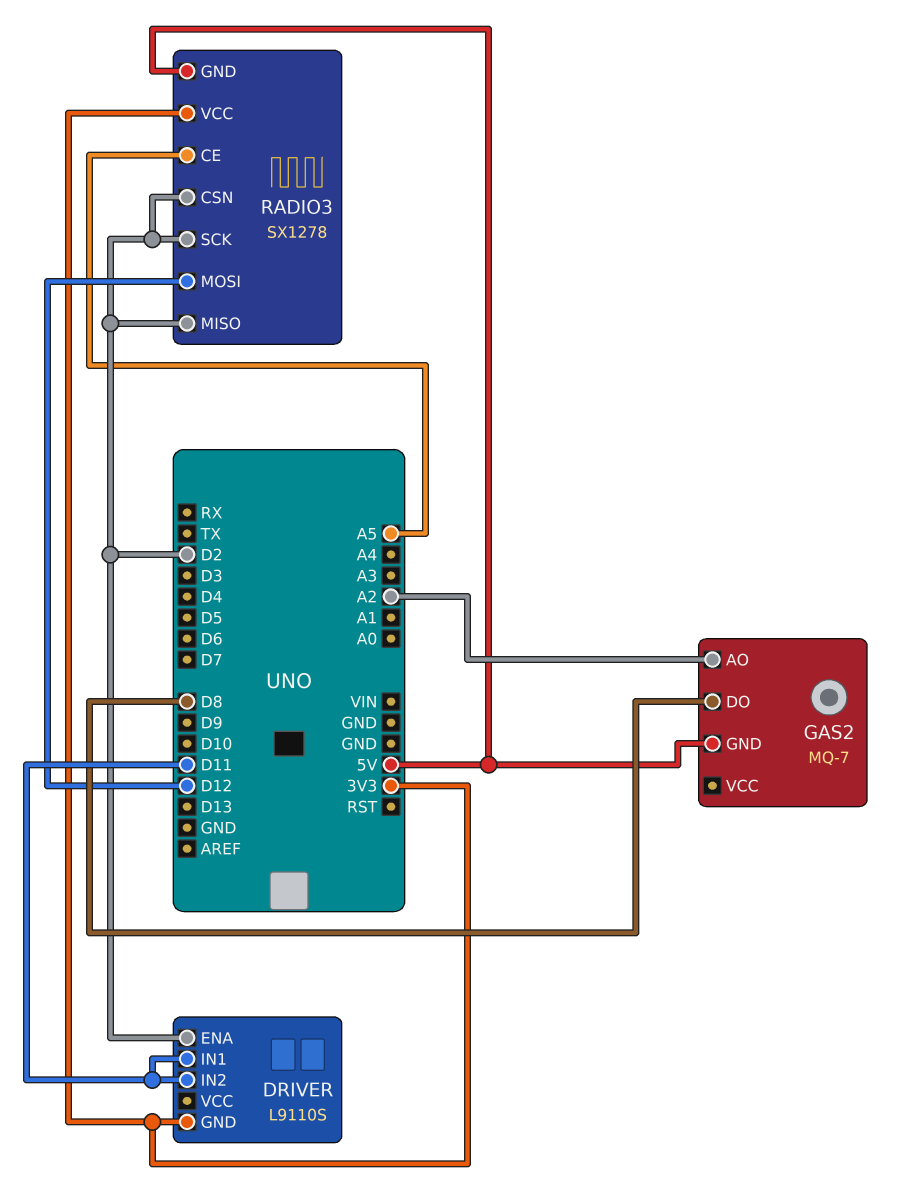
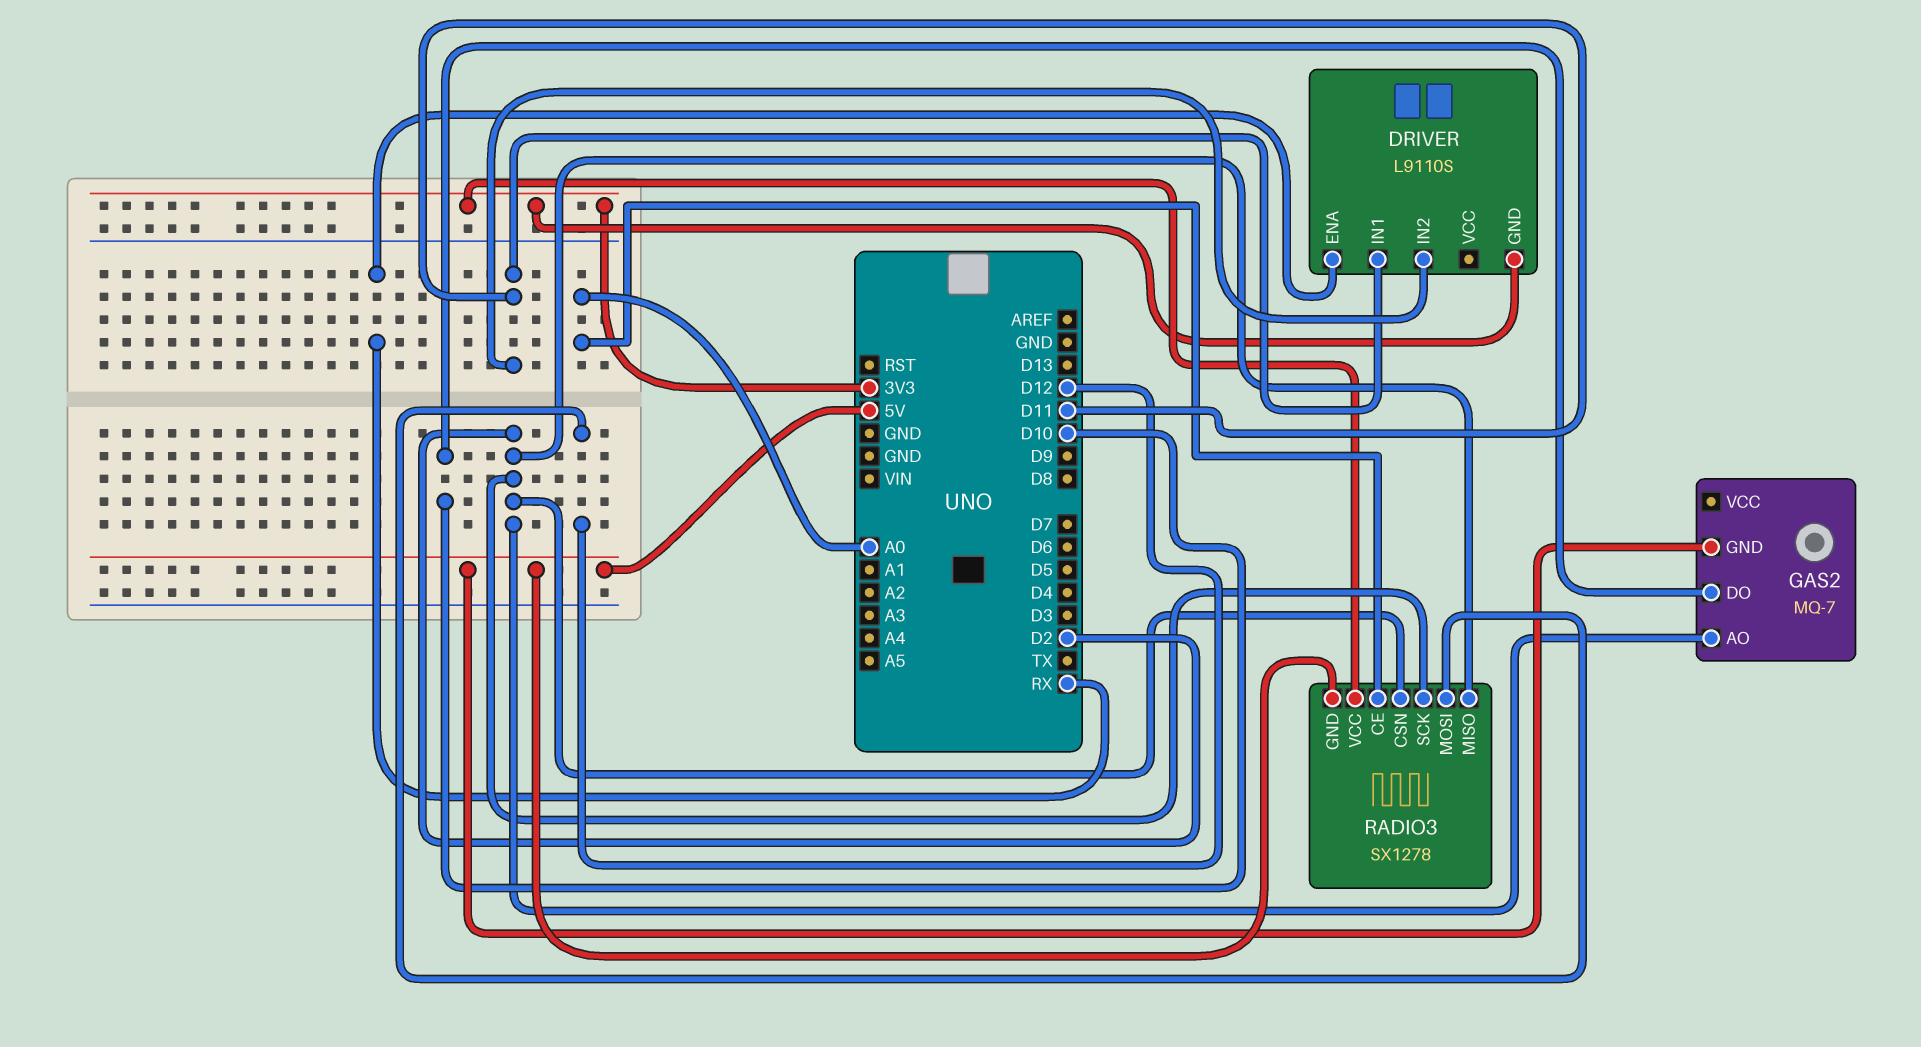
DRIVER pin ENA: D2 -> RX
GAS2 pin AO: A2 -> D2
GAS2 pin DO: D8 -> D10
RADIO3 pin CE: A5 -> A0

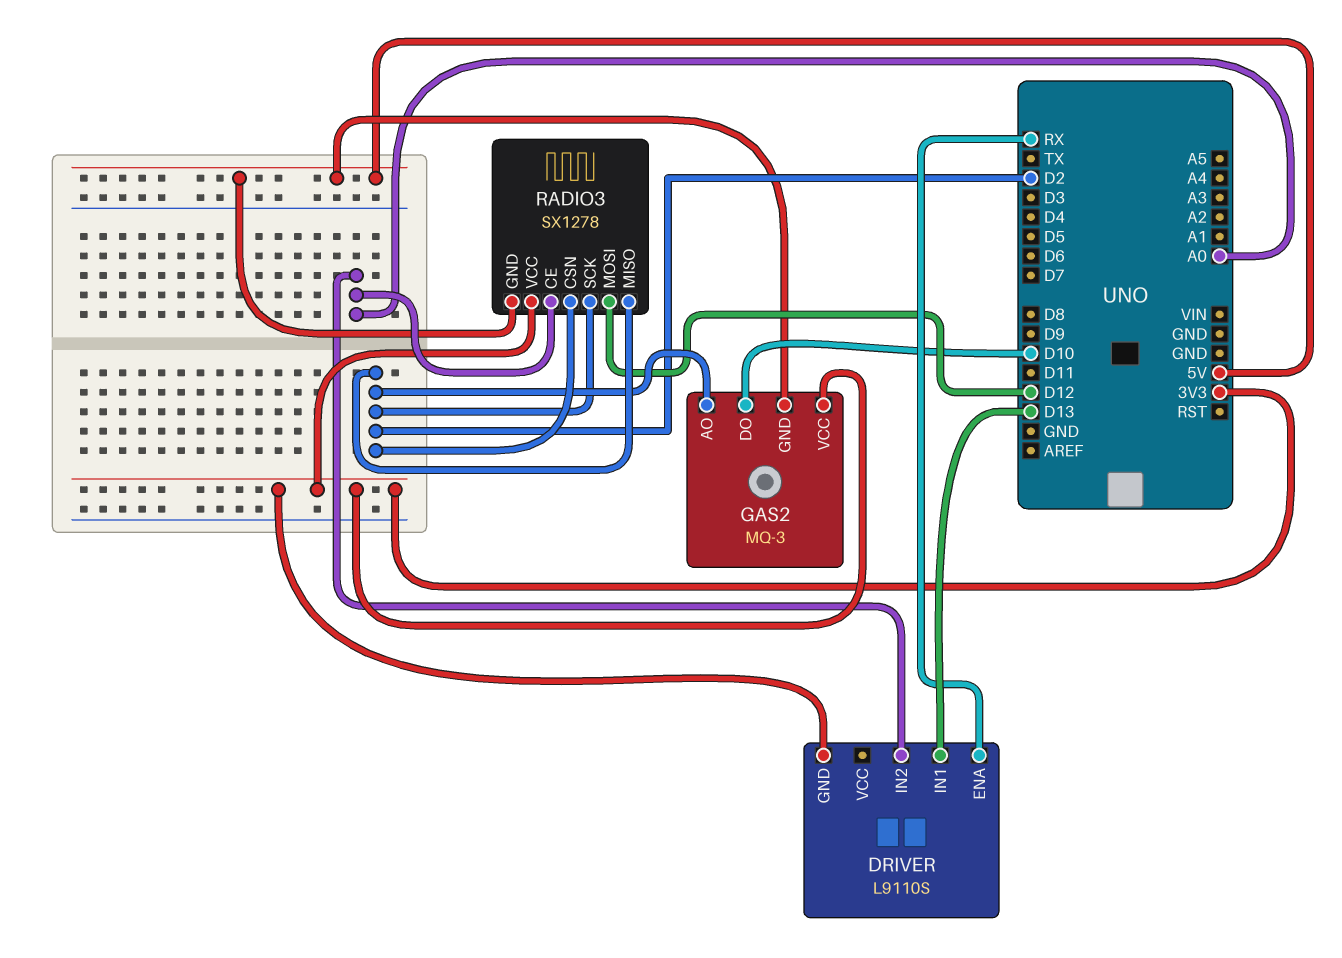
DRIVER pin IN1: D11 -> D13
DRIVER pin IN2: D11 -> A0
GAS2: MQ-7 -> MQ-3
GAS2 pin VCC: none -> 3V3

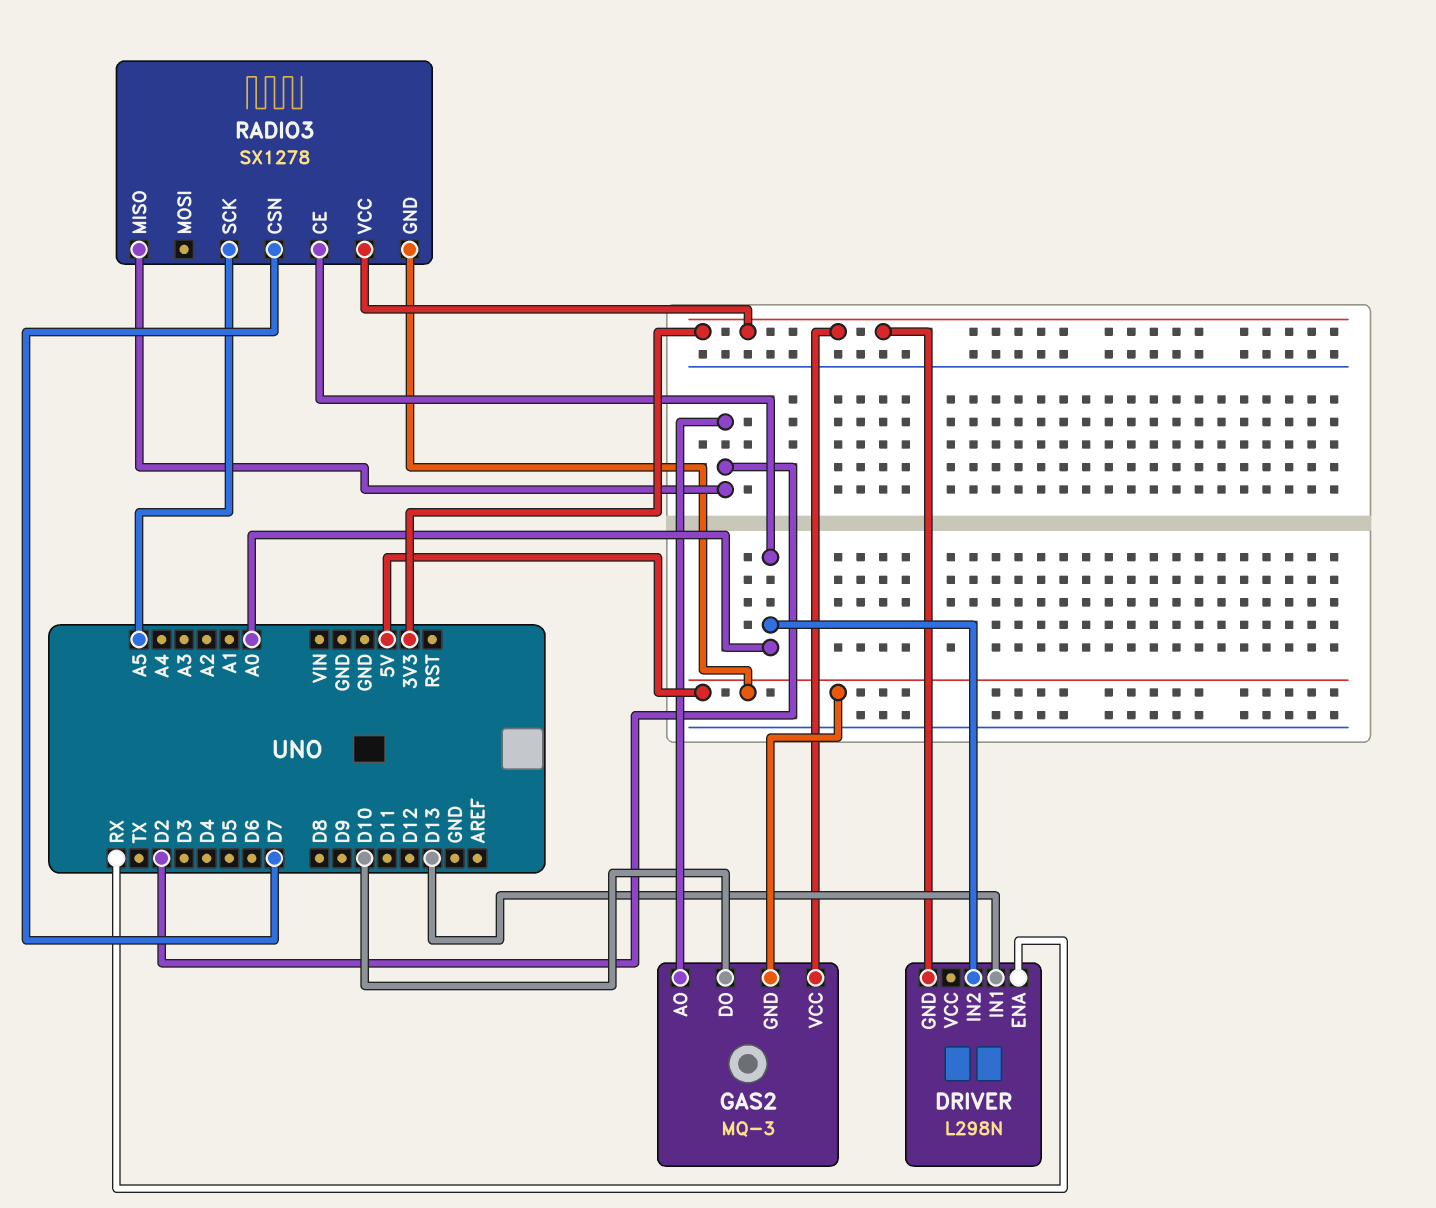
DRIVER: L9110S -> L298N
RADIO3 pin CSN: D2 -> D7
RADIO3 pin MOSI: D12 -> none
RADIO3 pin SCK: D2 -> A5

